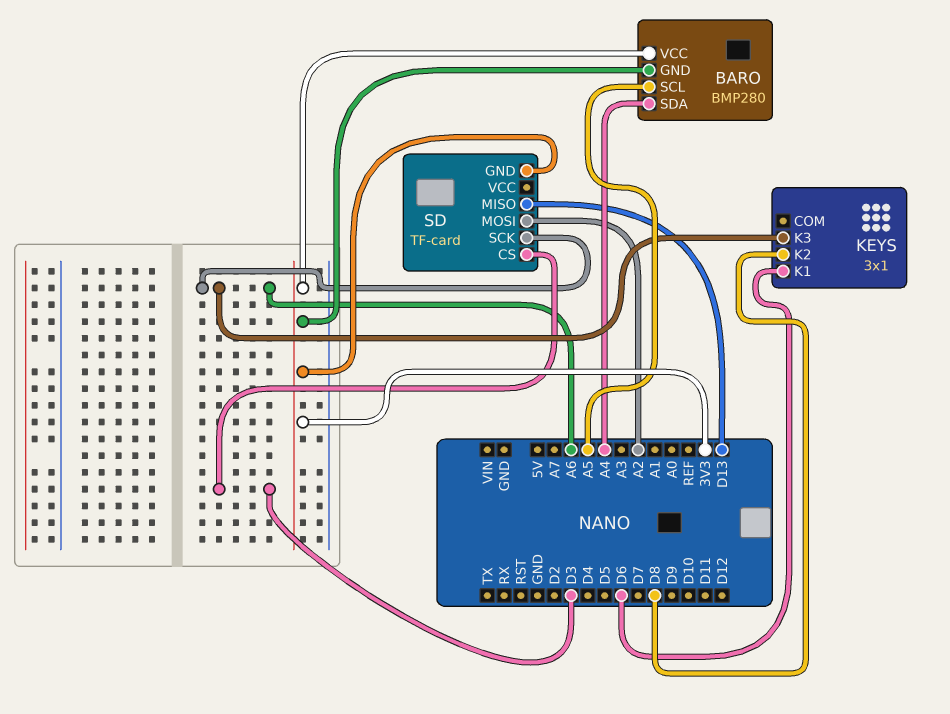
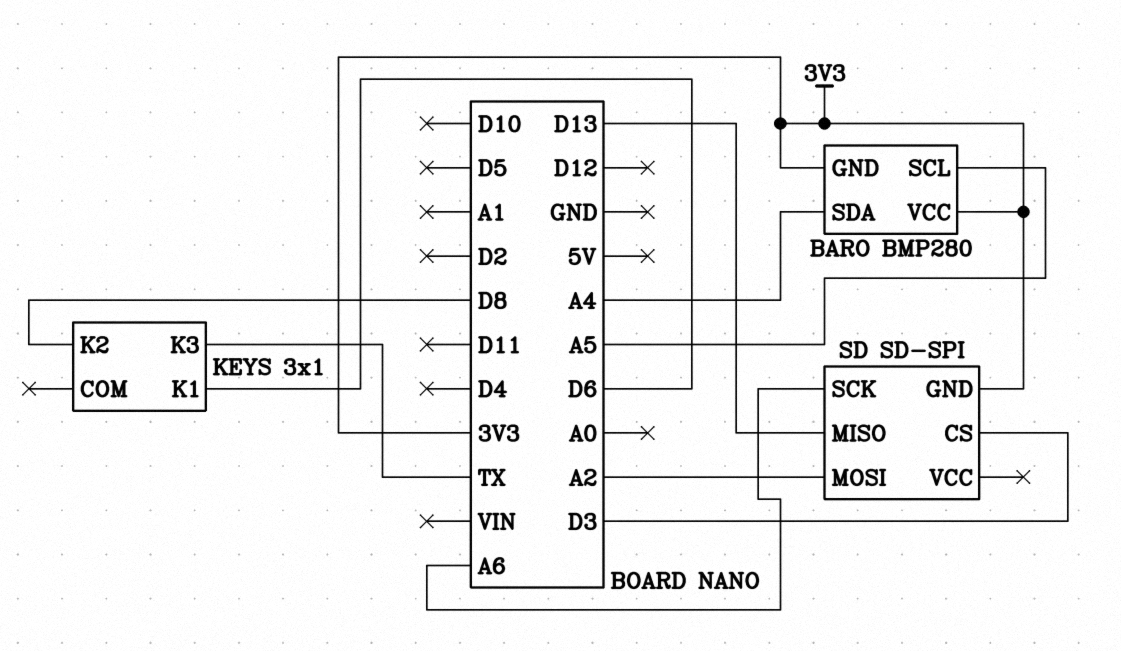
KEYS pin K3: A6 -> TX
SD: TF-card -> SD-SPI

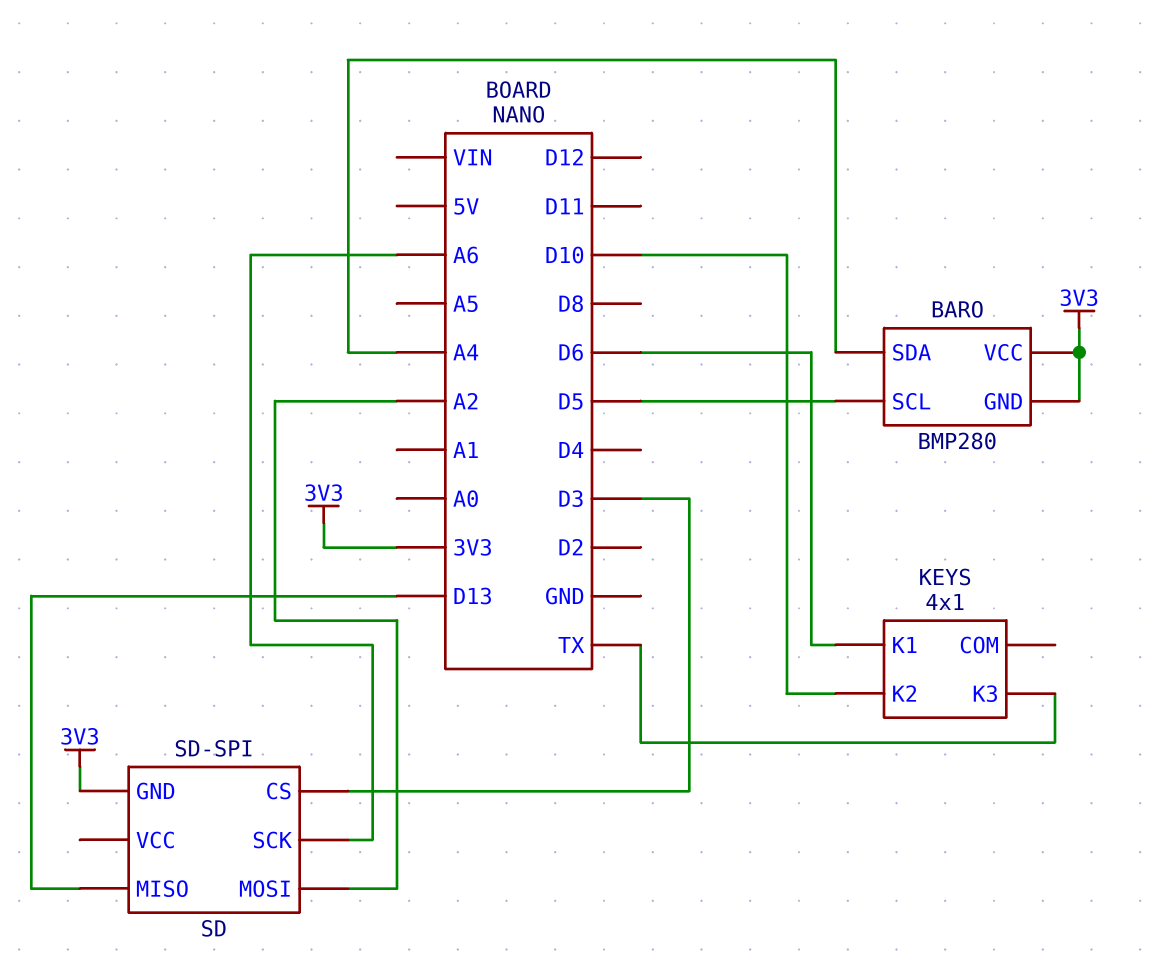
BARO pin SCL: A5 -> D5
KEYS: 3x1 -> 4x1
KEYS pin K2: D8 -> D10

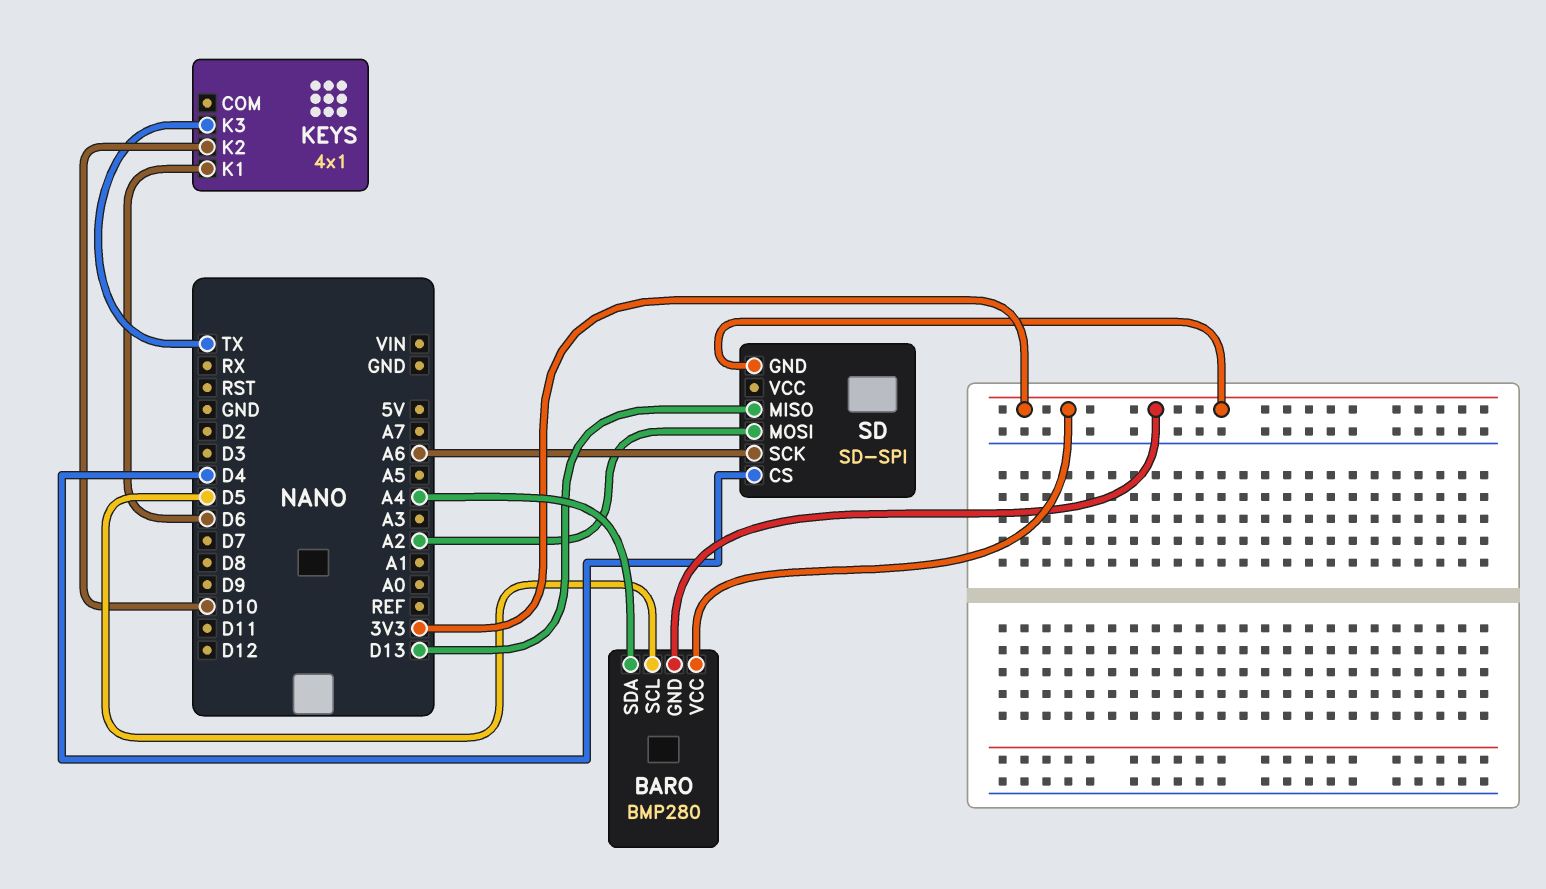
SD pin CS: D3 -> D4

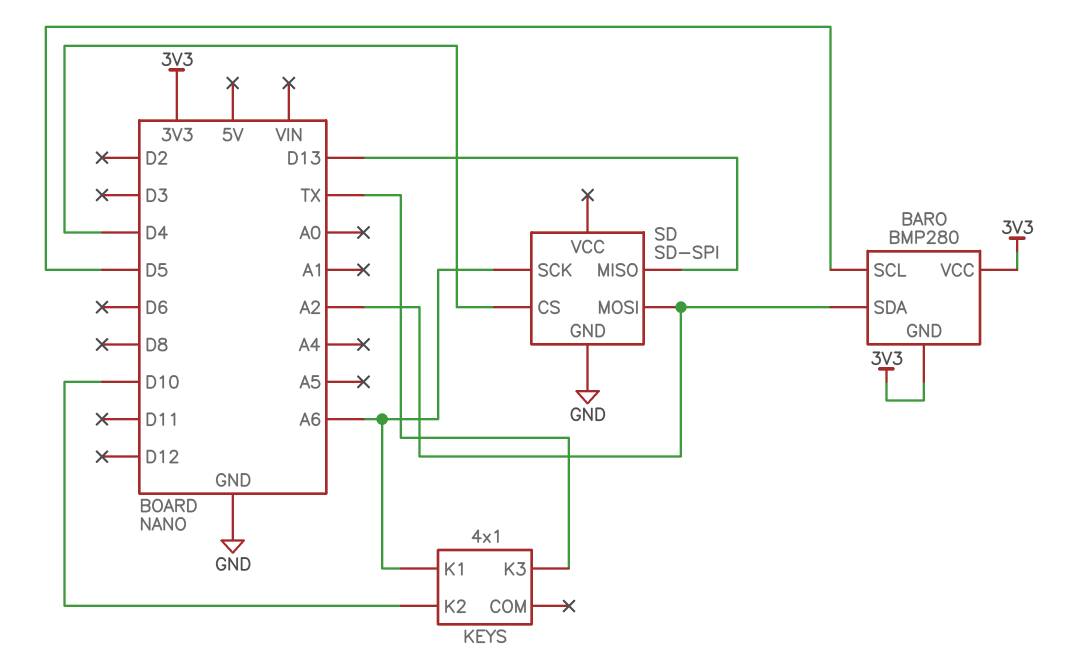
BARO pin SDA: A4 -> A2
KEYS pin K1: D6 -> A6
SD pin GND: 3V3 -> GND

